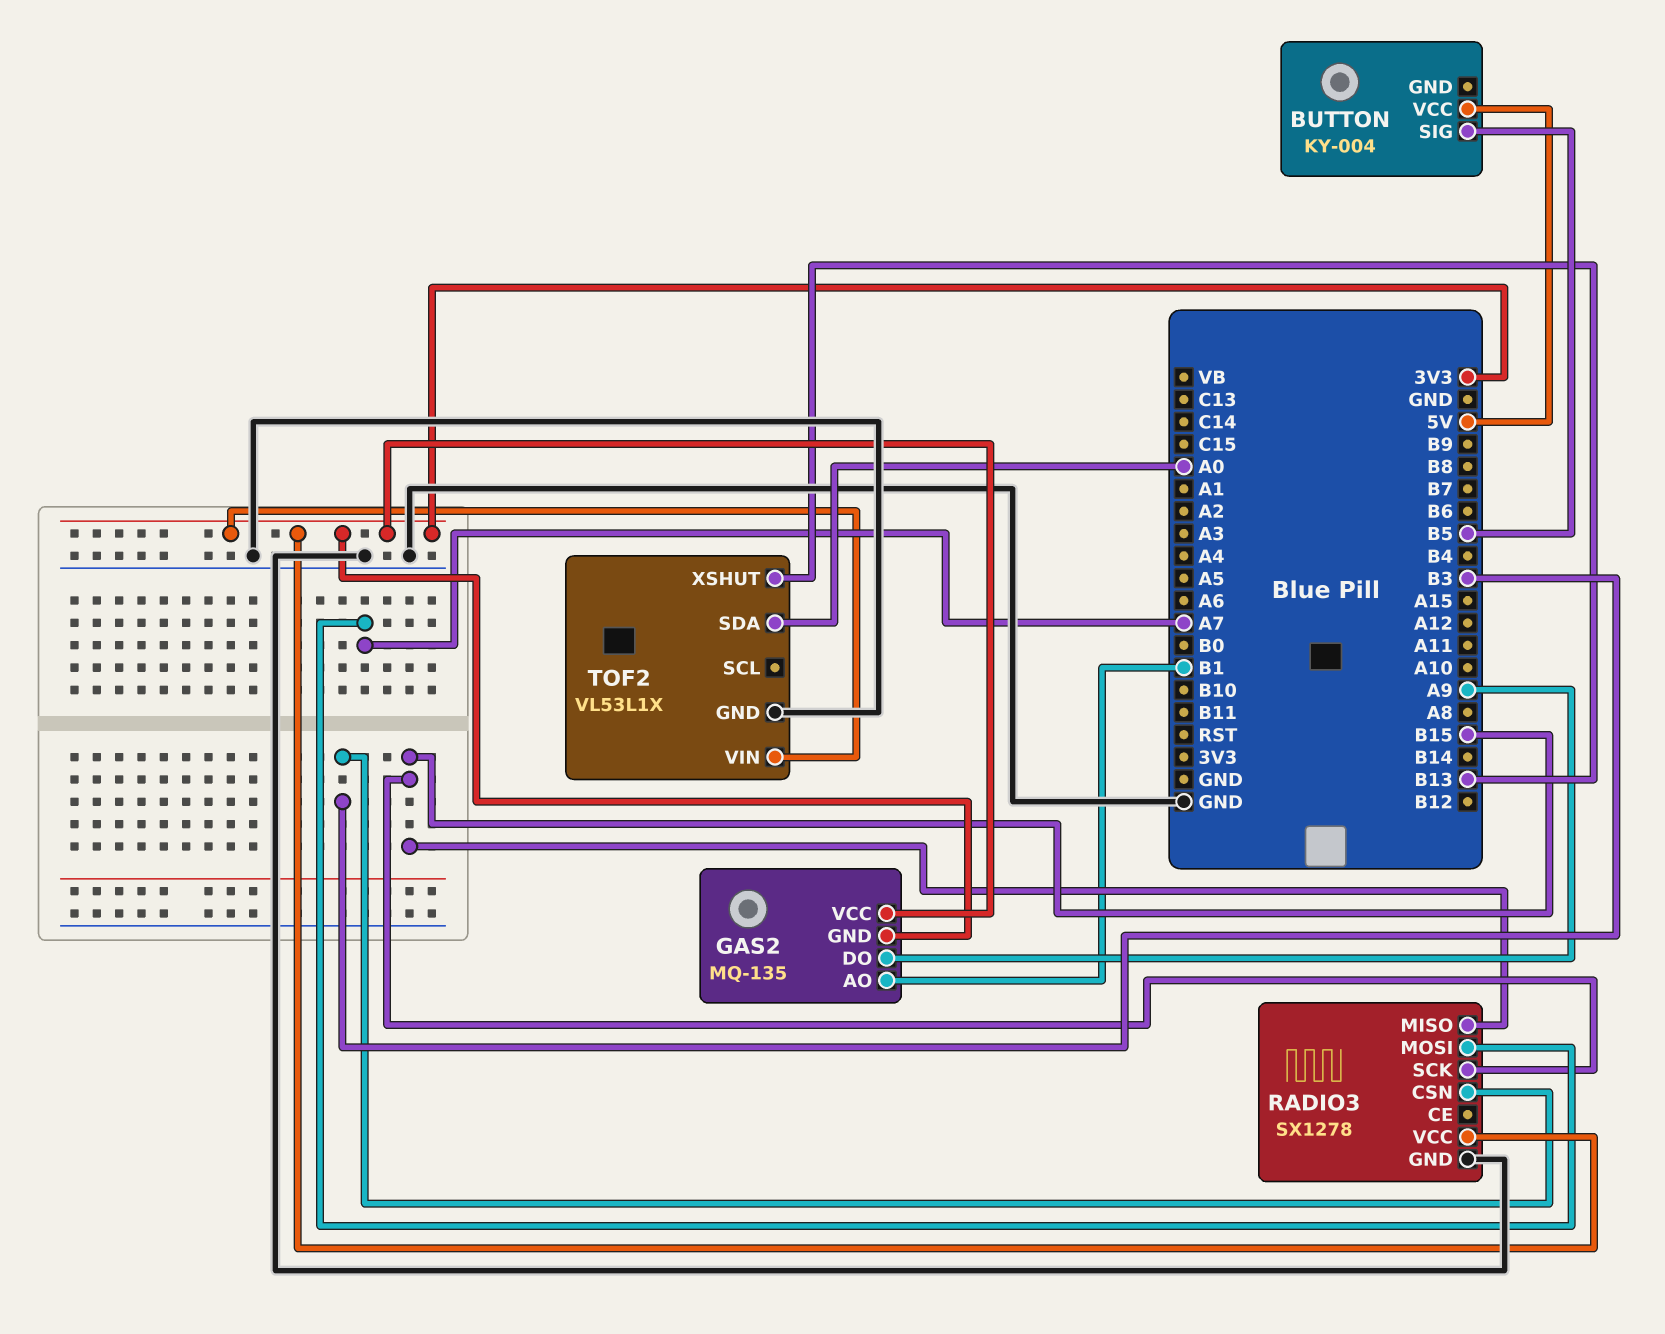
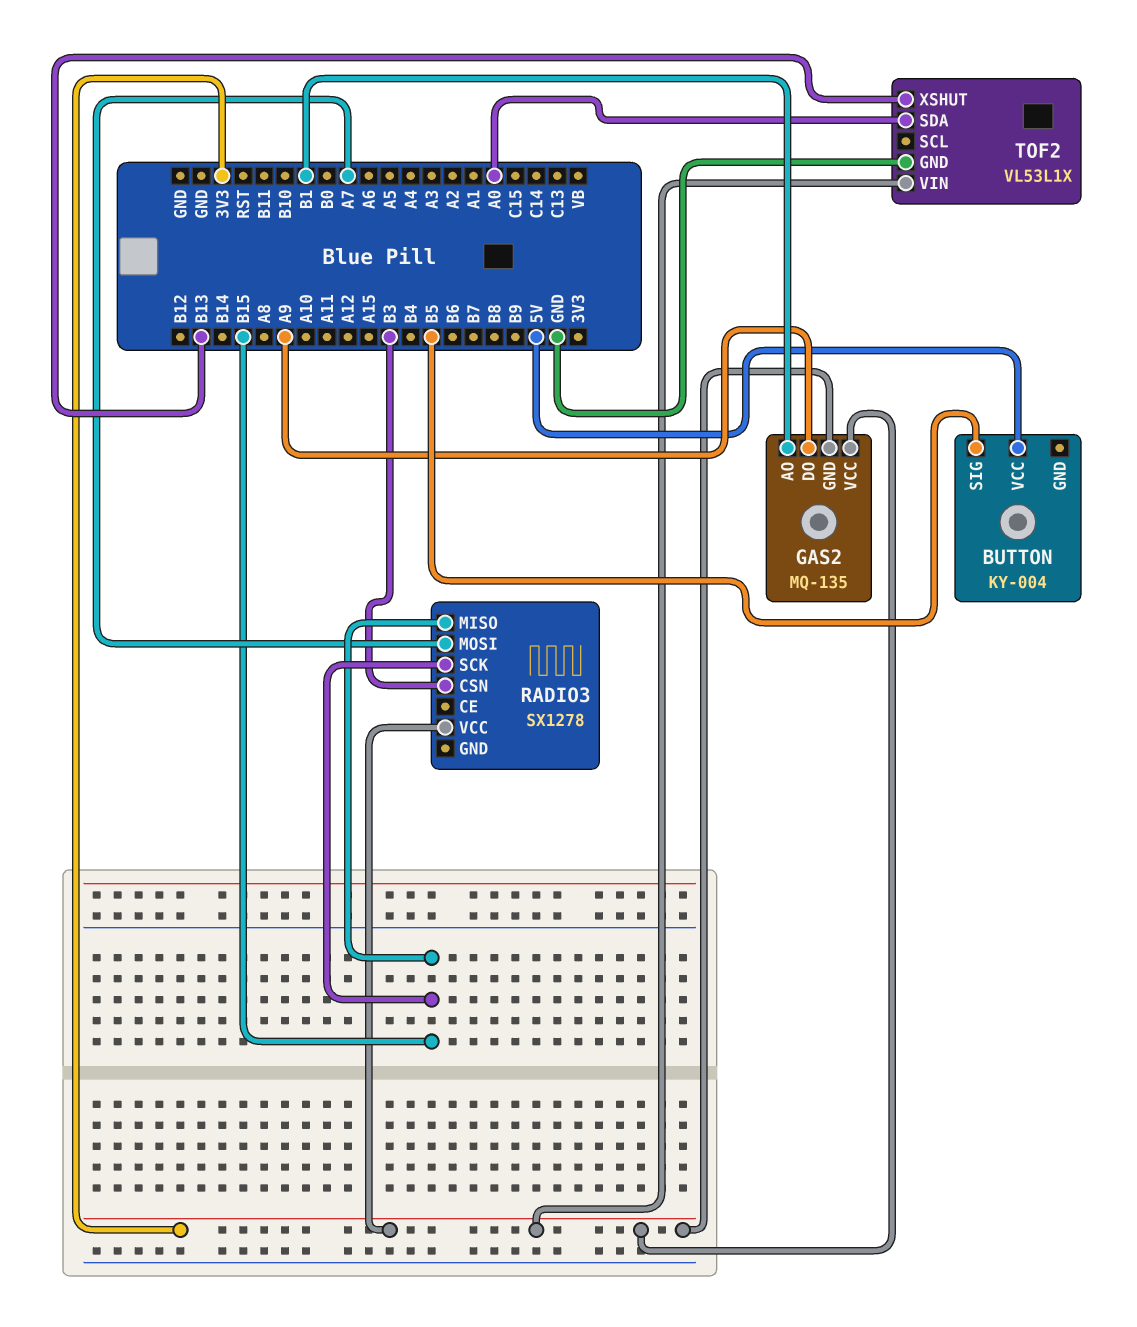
RADIO3 pin GND: GND -> none

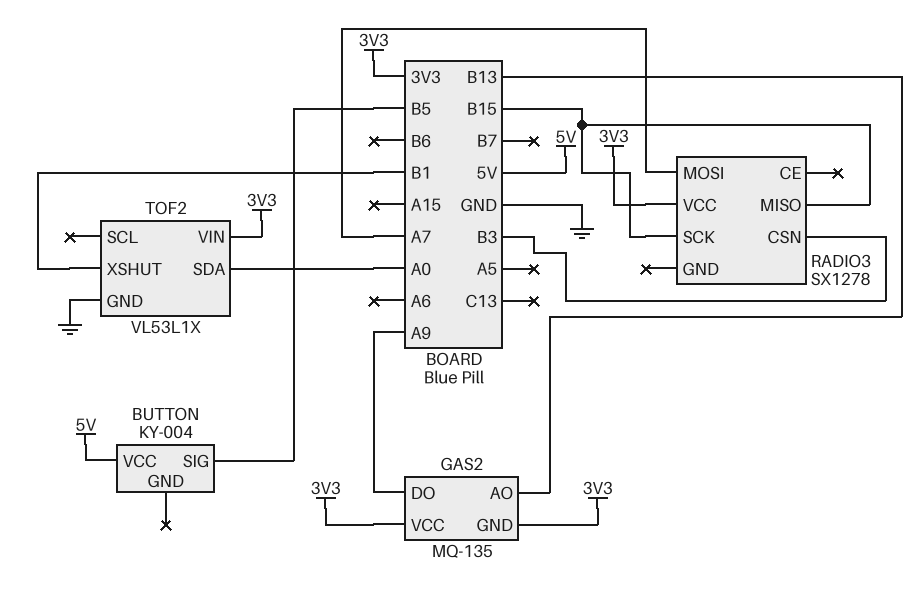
GAS2 pin AO: B1 -> B13
TOF2 pin XSHUT: B13 -> B1

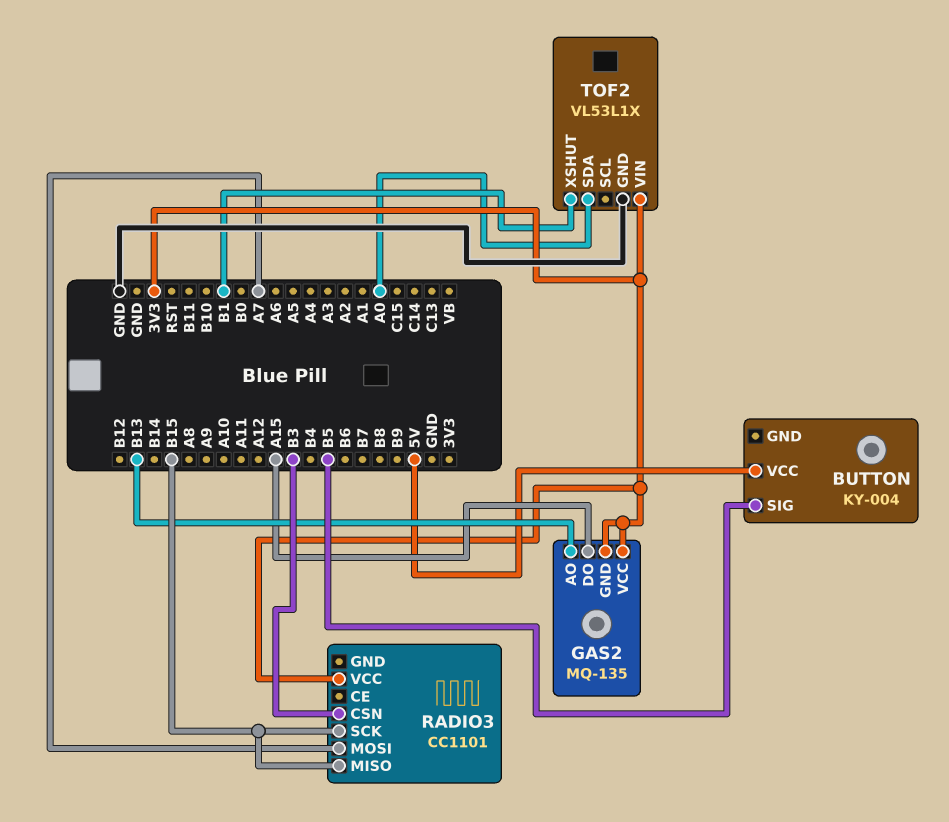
GAS2 pin DO: A9 -> A15
RADIO3: SX1278 -> CC1101

